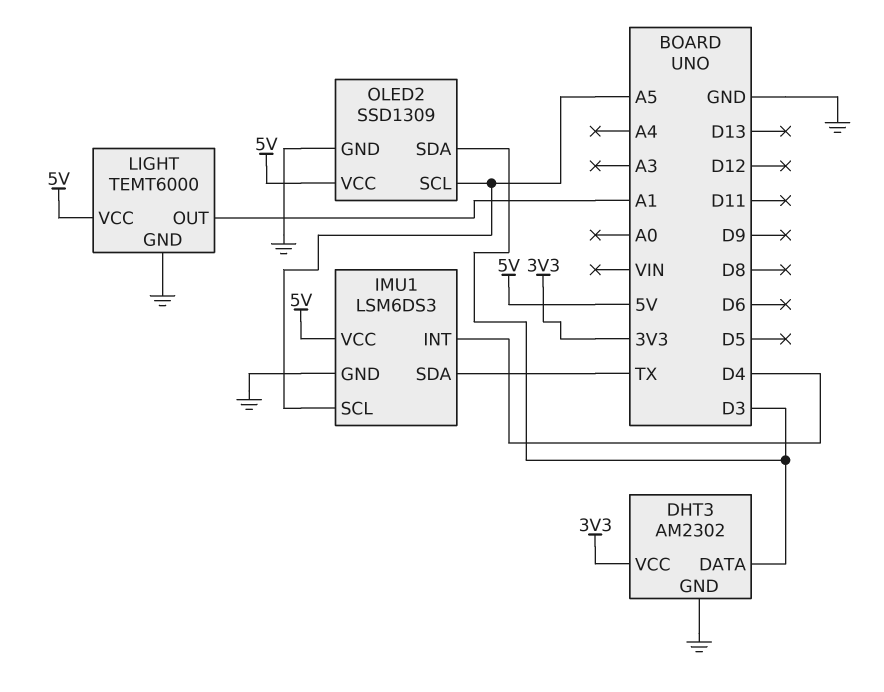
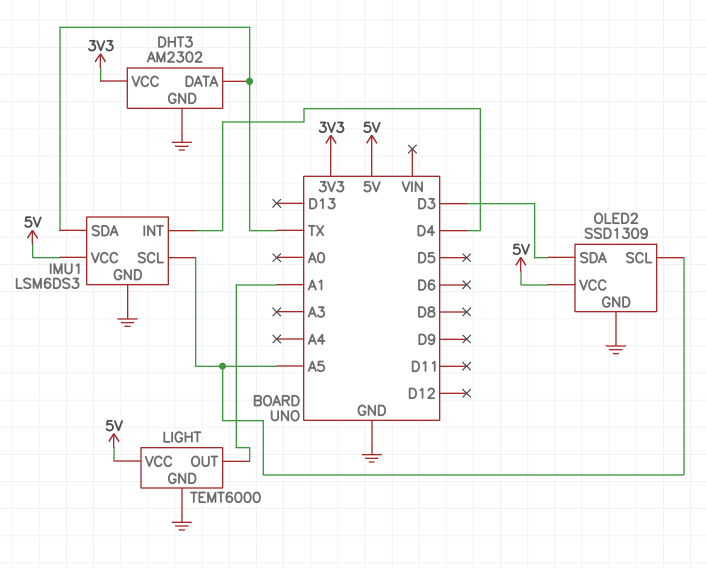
DHT3 pin DATA: D3 -> TX

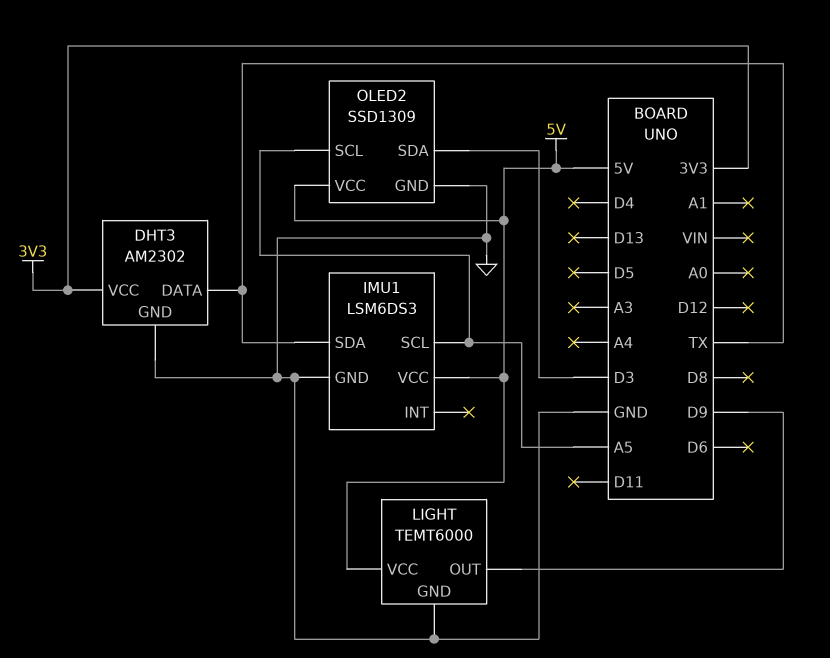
IMU1 pin INT: D4 -> none
LIGHT pin OUT: A1 -> D9

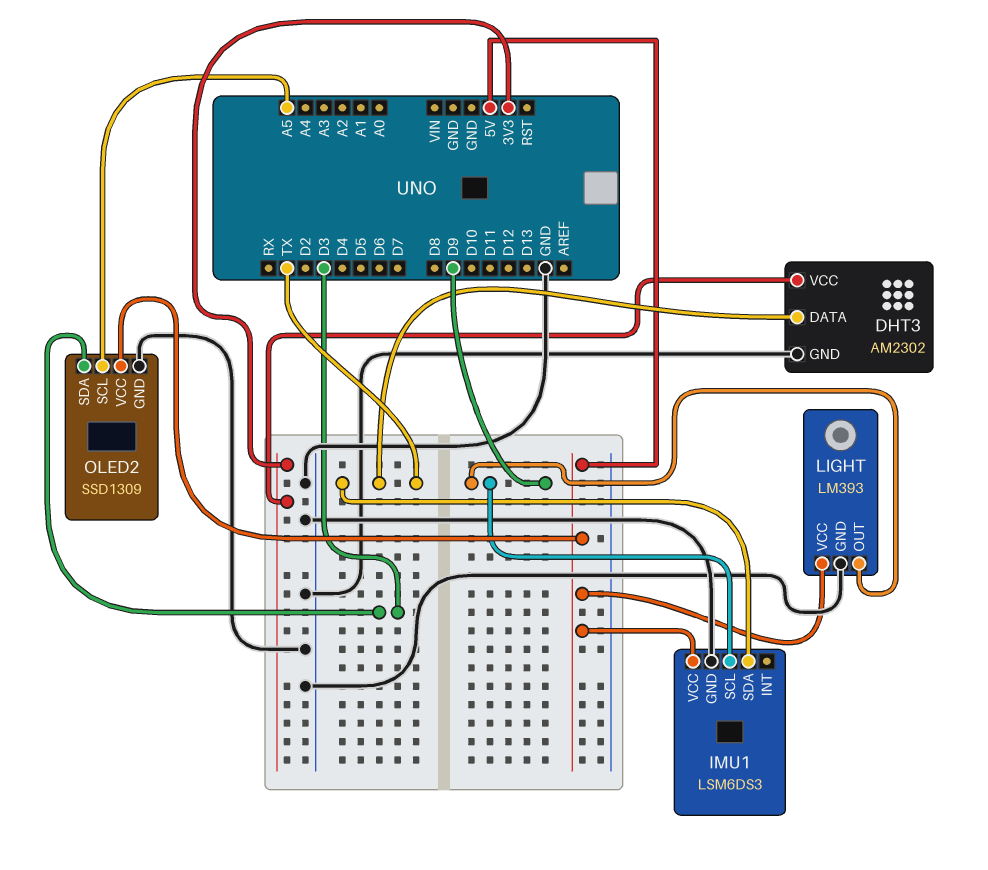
IMU1 pin SCL: A5 -> D9
LIGHT: TEMT6000 -> LM393

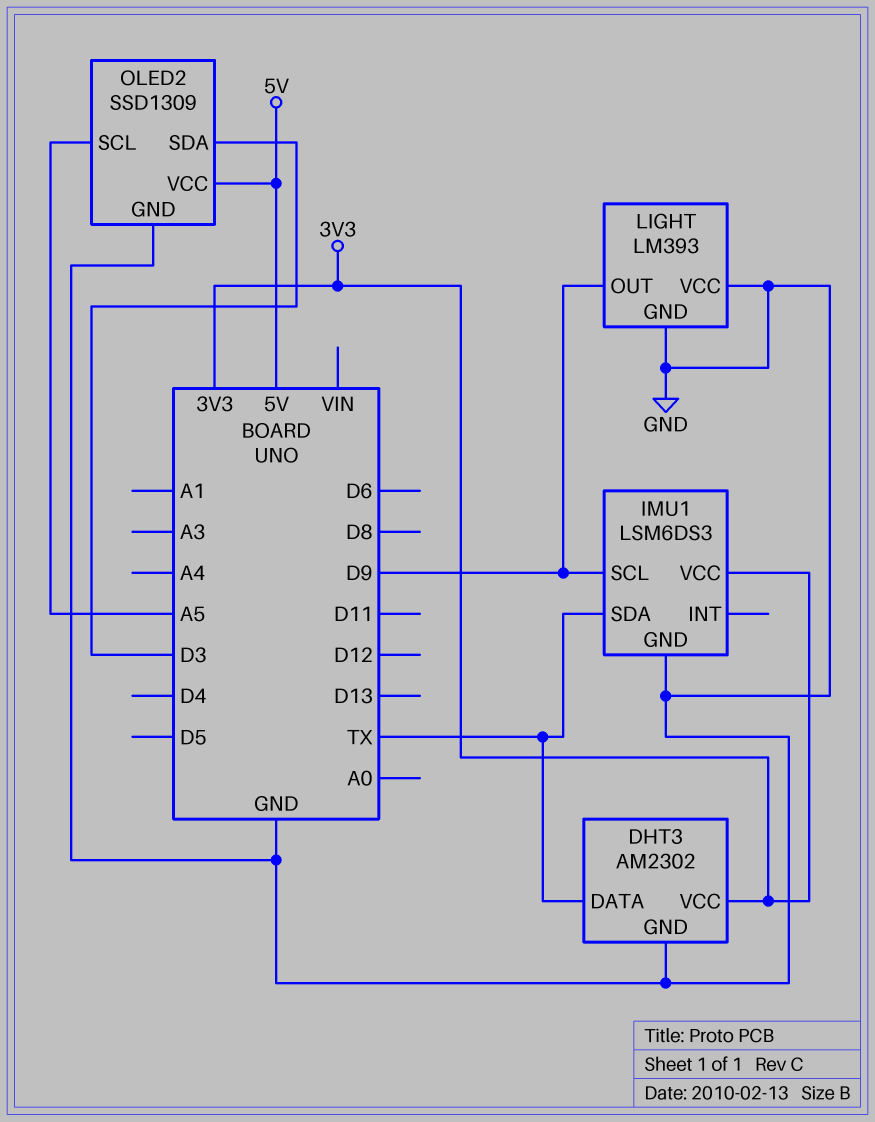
IMU1 pin VCC: 5V -> 3V3
LIGHT pin VCC: 5V -> GND

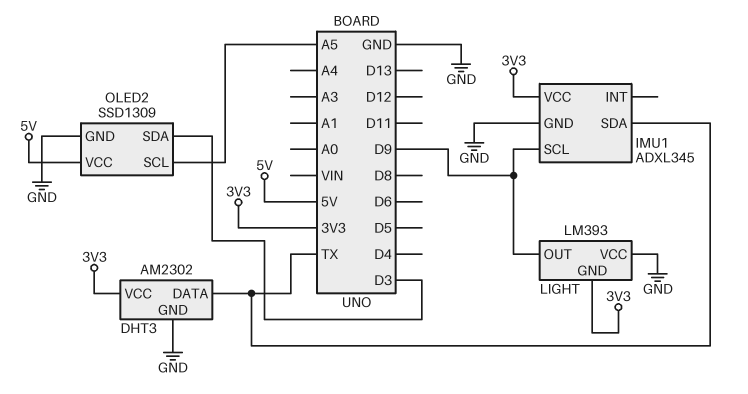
IMU1: LSM6DS3 -> ADXL345
LIGHT pin GND: GND -> 3V3

